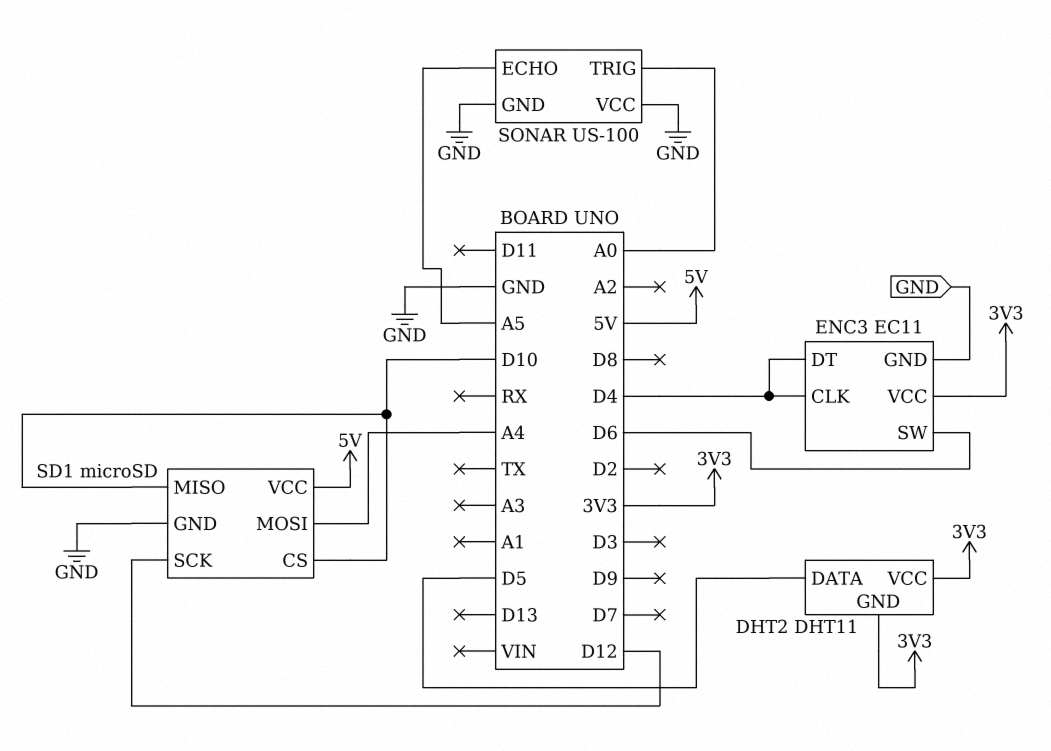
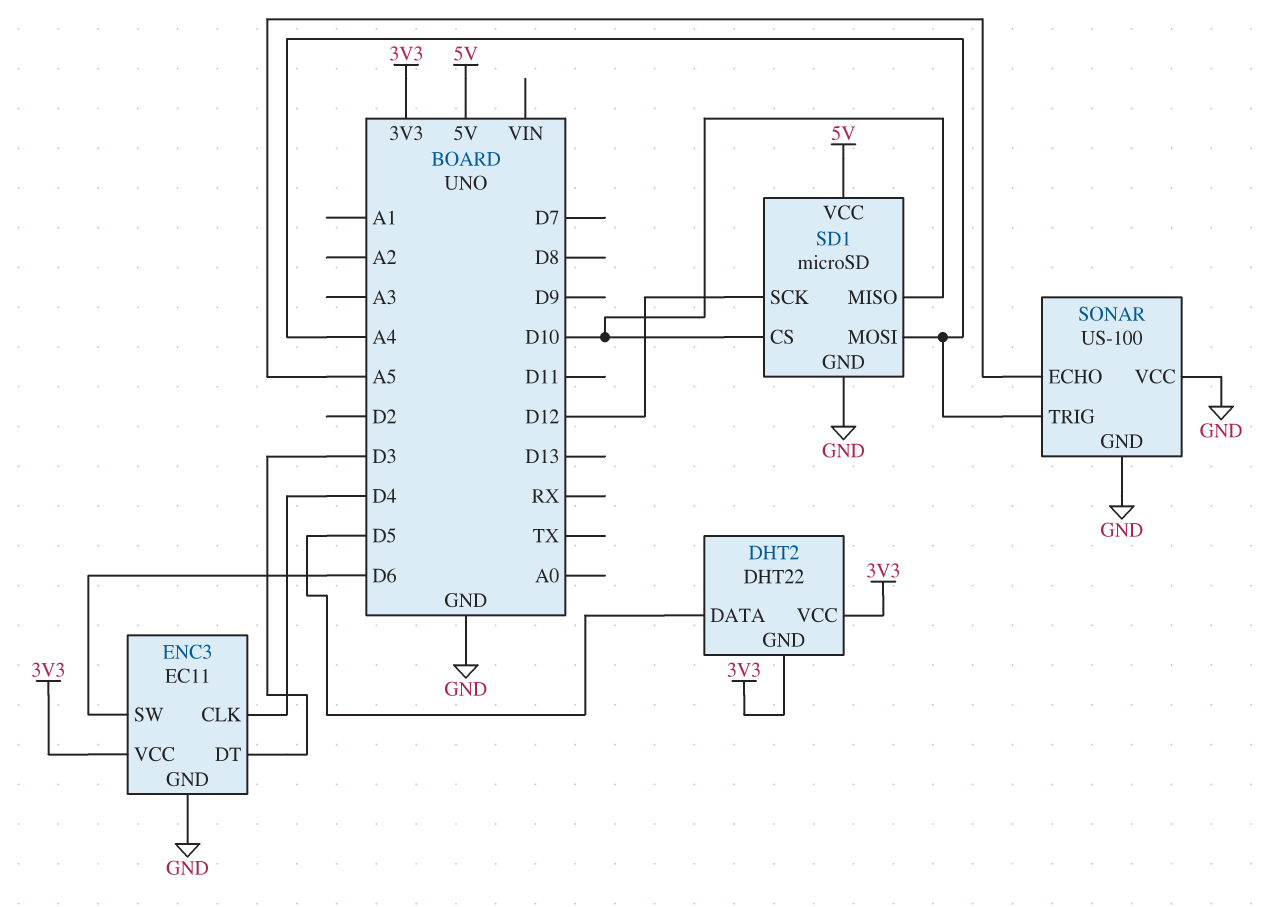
DHT2: DHT11 -> DHT22
ENC3 pin DT: D4 -> D3
SONAR pin TRIG: A0 -> A4

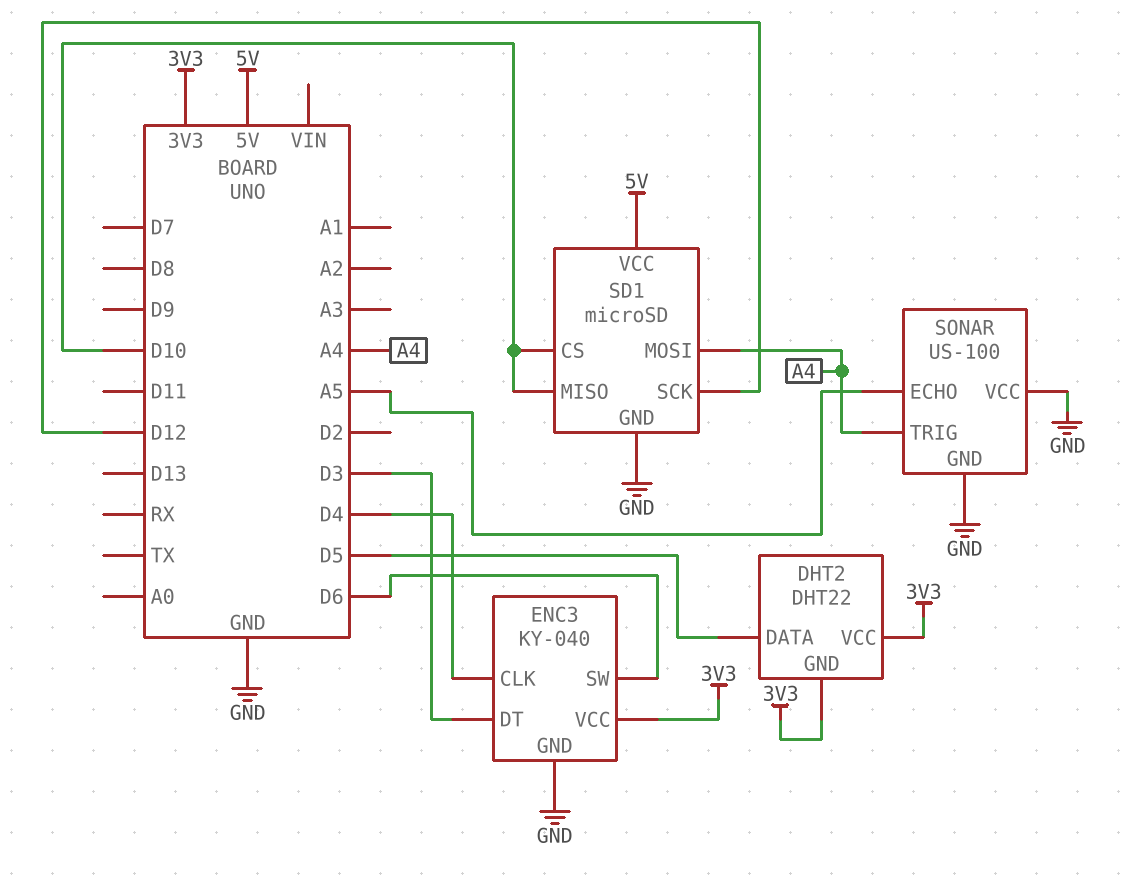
ENC3: EC11 -> KY-040

